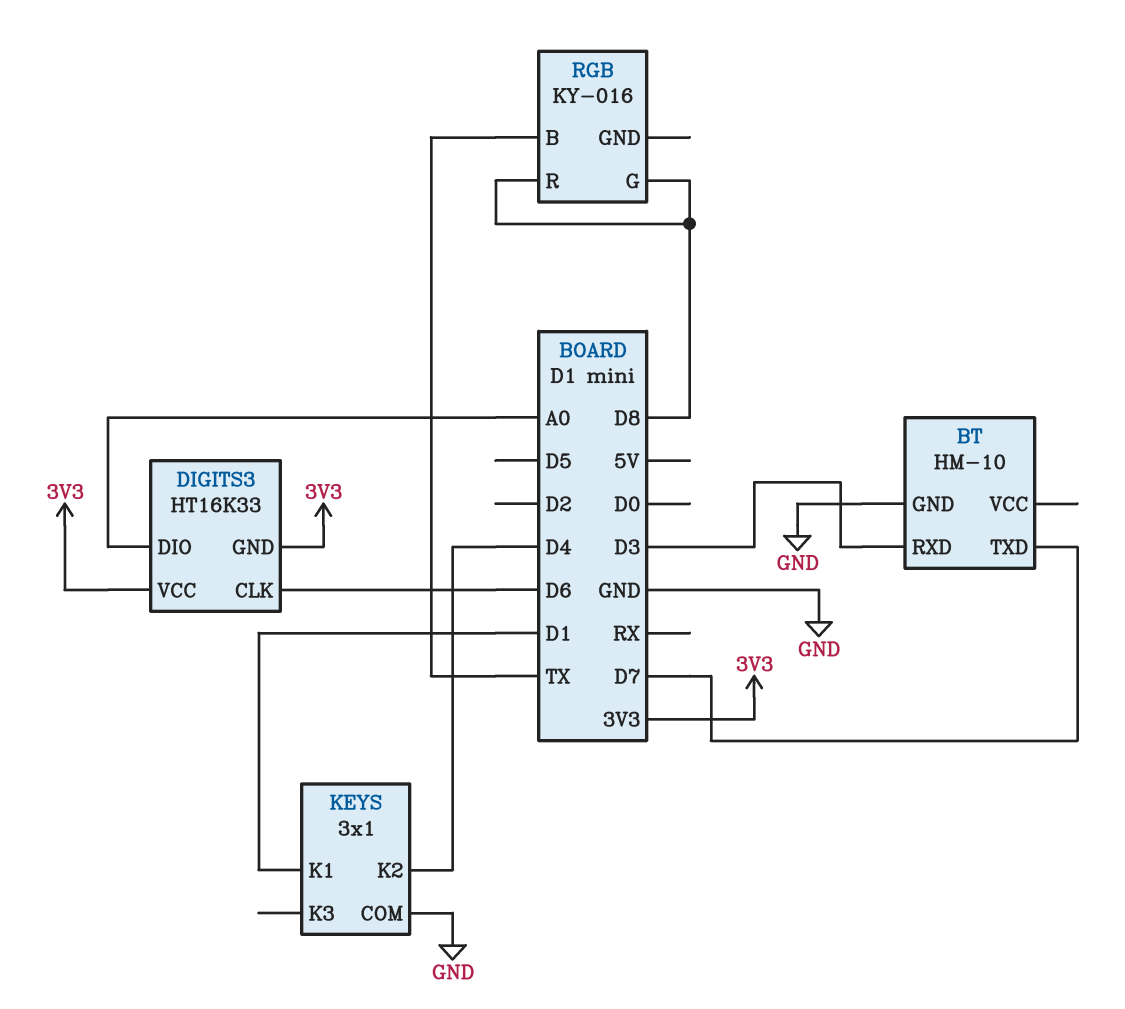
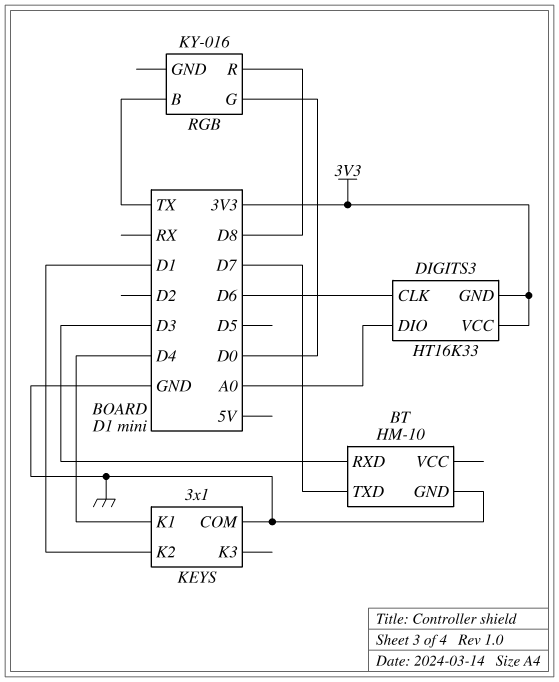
KEYS pin K1: D1 -> D4
KEYS pin K2: D4 -> D1
RGB pin G: D8 -> D0

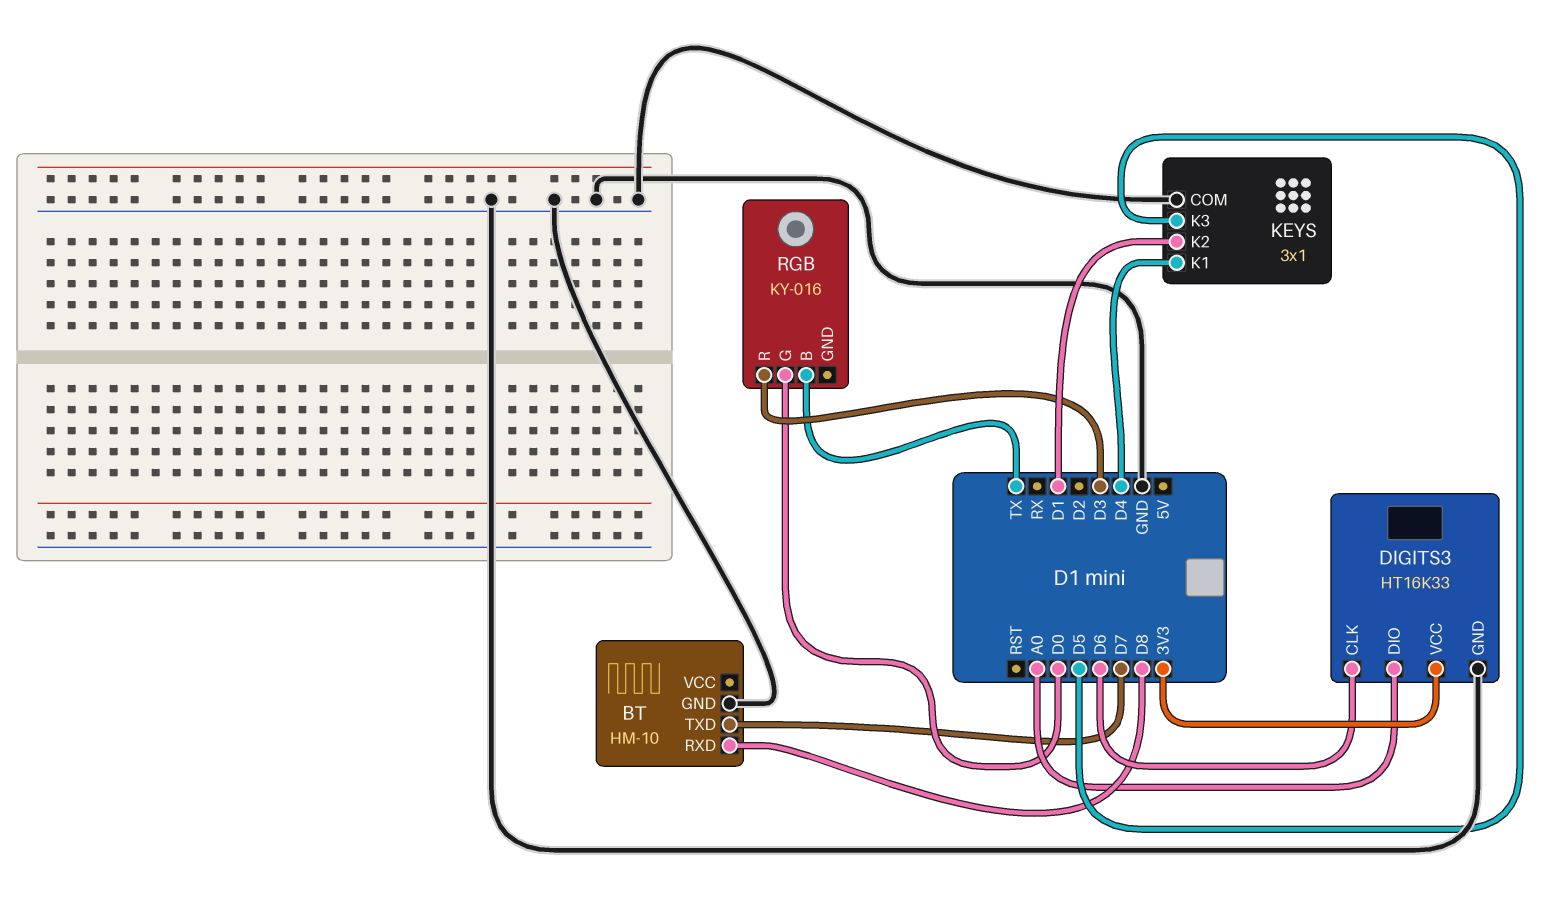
BT pin RXD: D3 -> D8
DIGITS3 pin GND: 3V3 -> GND
KEYS pin K3: none -> D5
RGB pin R: D8 -> D3

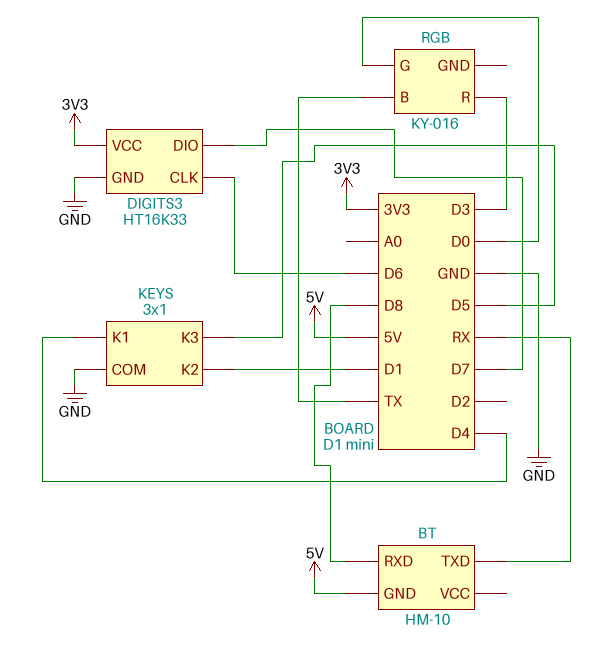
BT pin GND: GND -> 5V
BT pin TXD: D7 -> RX
DIGITS3 pin DIO: A0 -> D7

